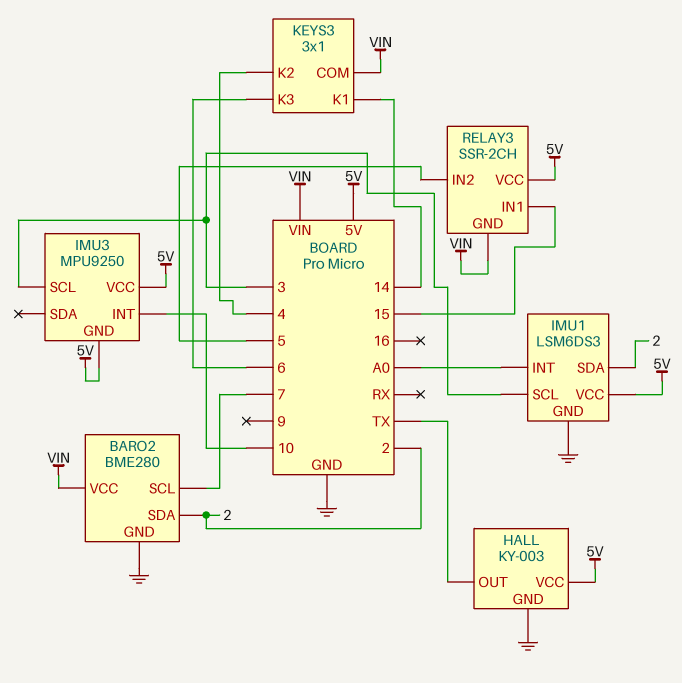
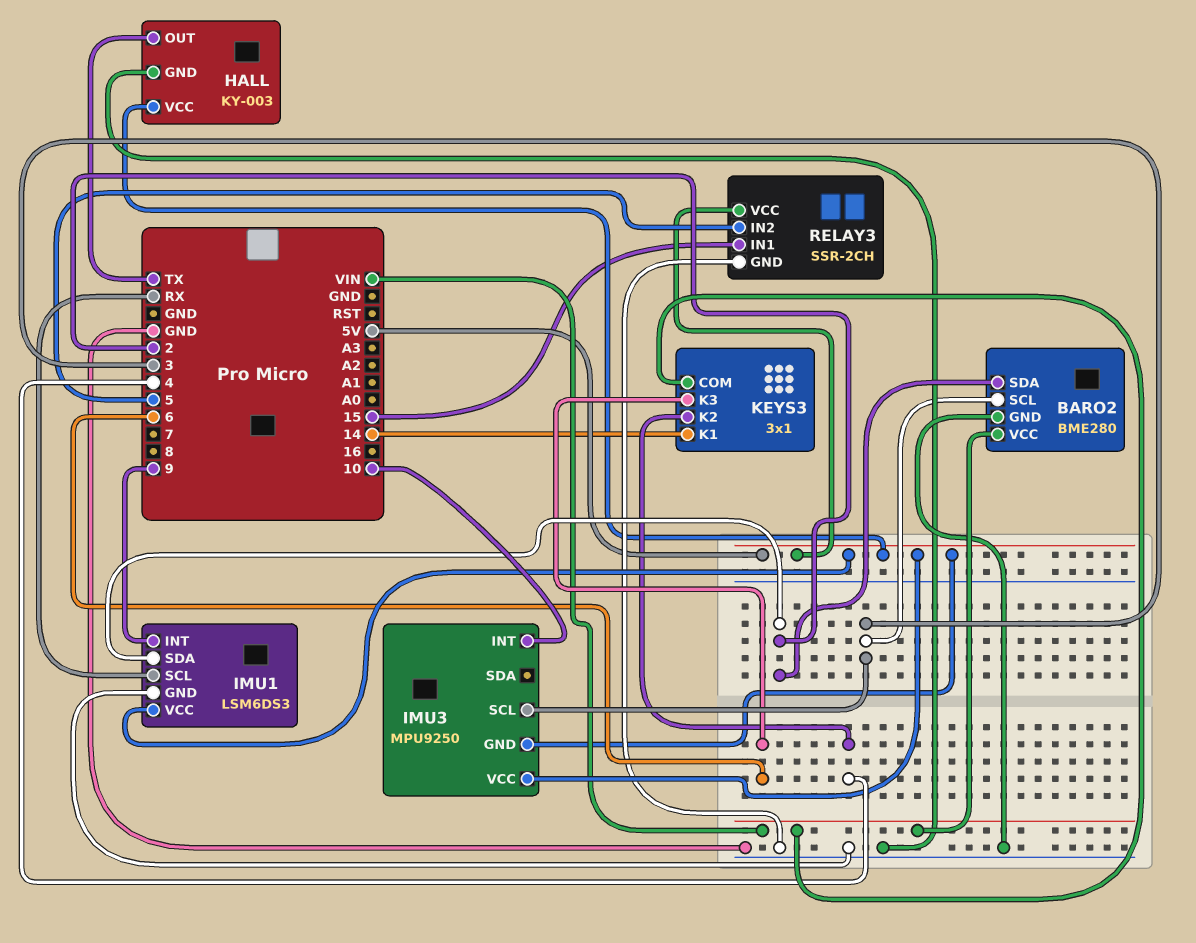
BARO2 pin SCL: 7 -> 3
IMU1 pin INT: A0 -> 9
IMU1 pin SCL: 3 -> RX
RELAY3 pin GND: VIN -> GND

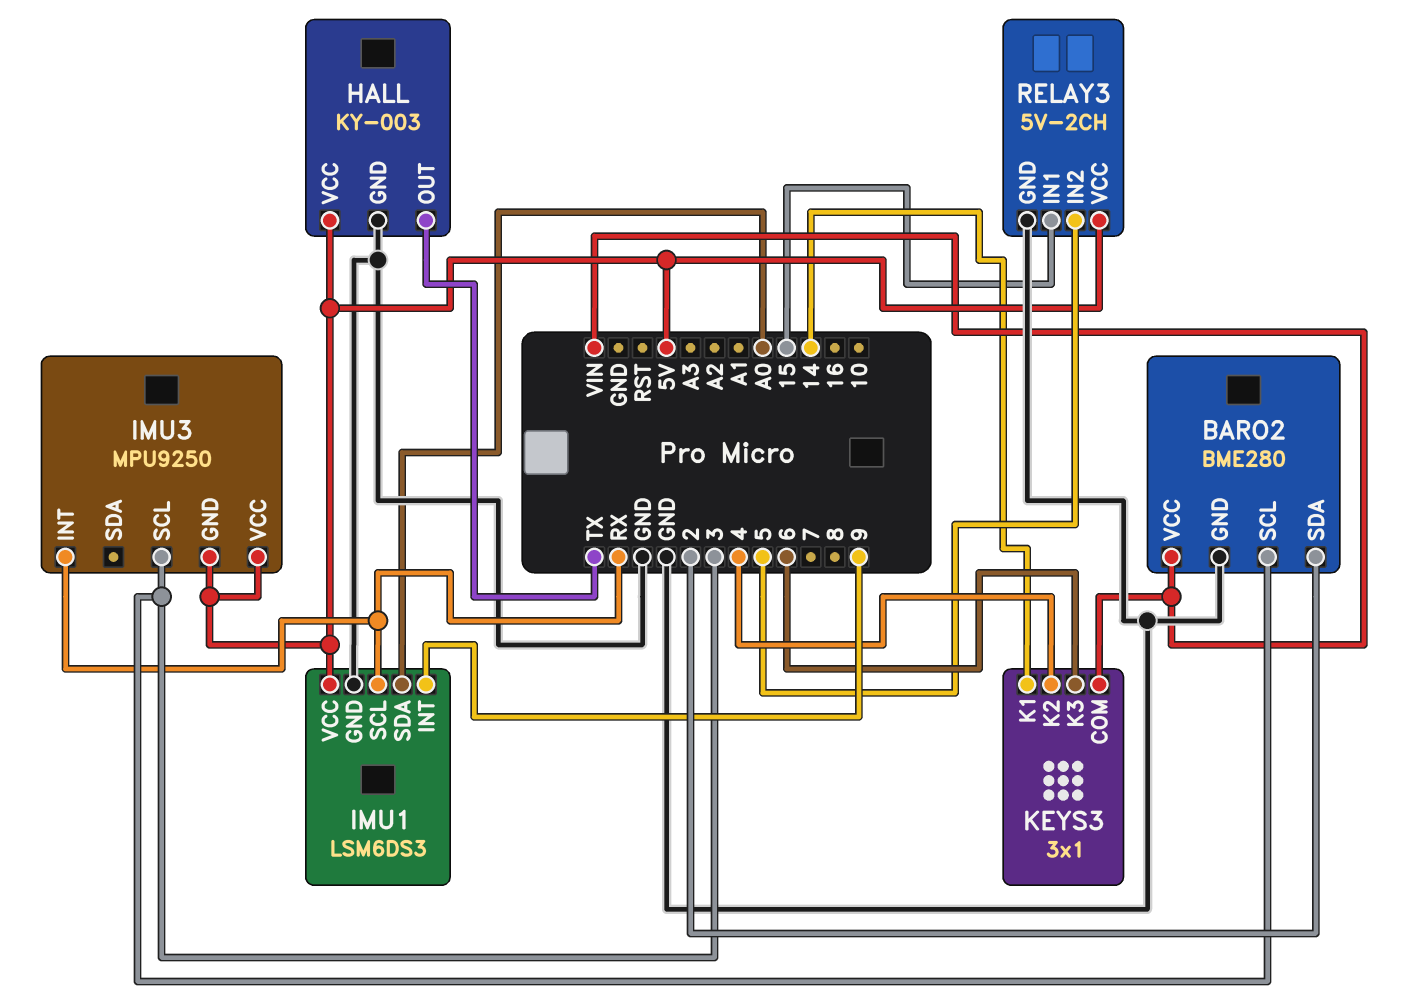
IMU1 pin SDA: 2 -> A0
IMU3 pin INT: 10 -> RX
RELAY3: SSR-2CH -> 5V-2CH

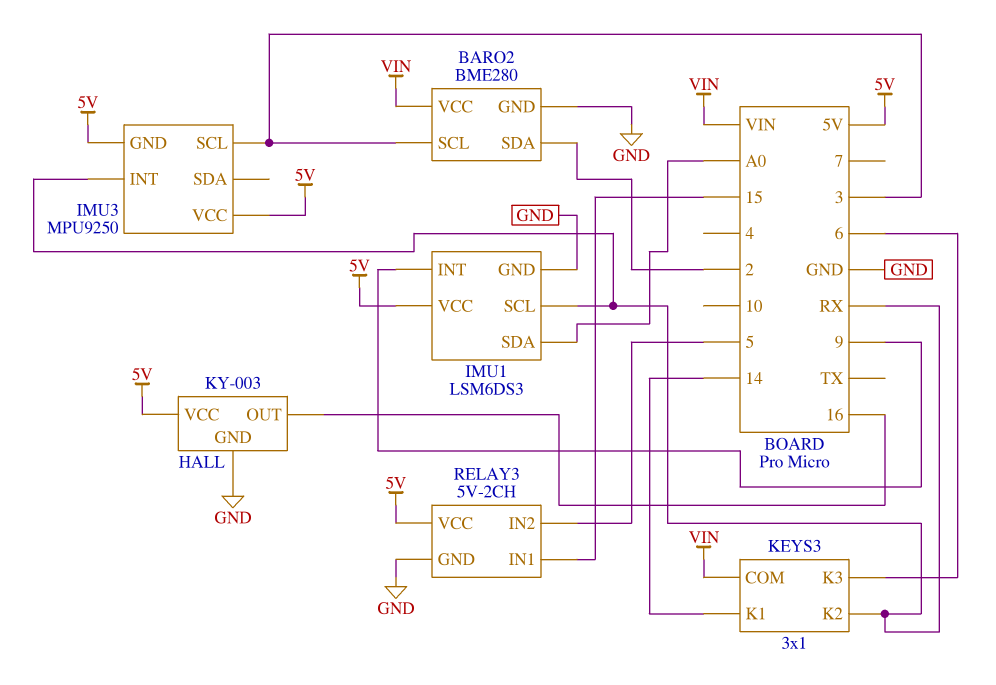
HALL pin OUT: TX -> 16
KEYS3 pin K2: 4 -> RX

